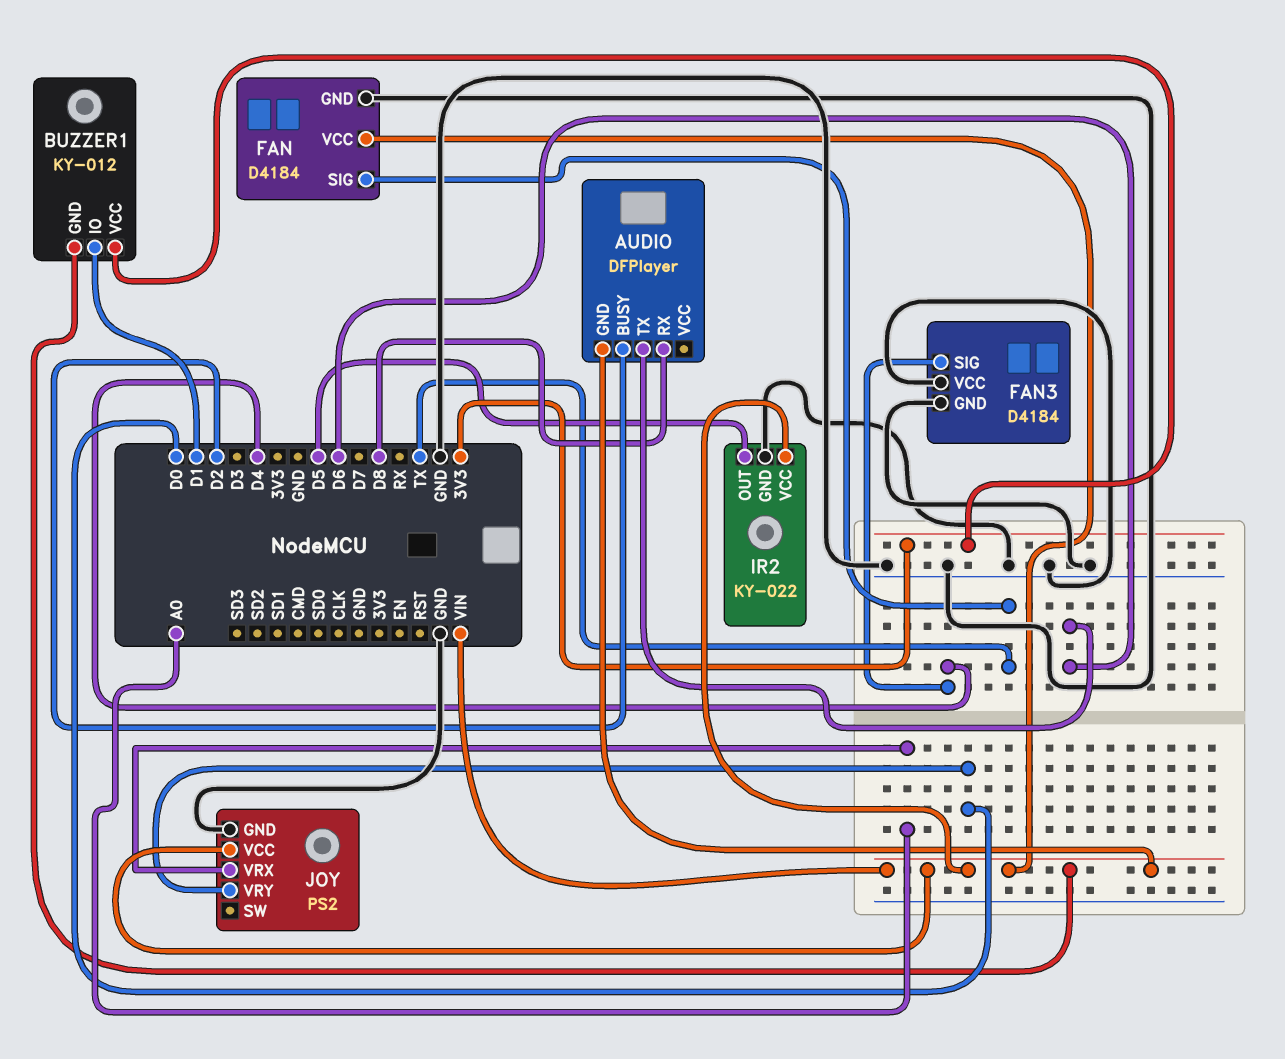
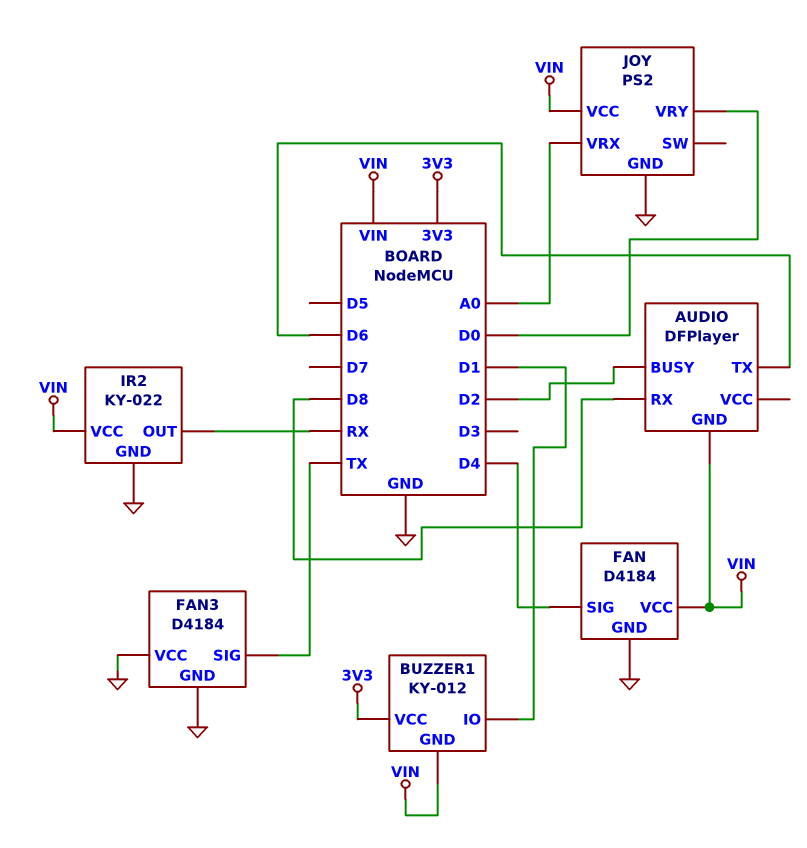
FAN pin SIG: TX -> D4
FAN3 pin SIG: D4 -> TX
IR2 pin OUT: D5 -> RX

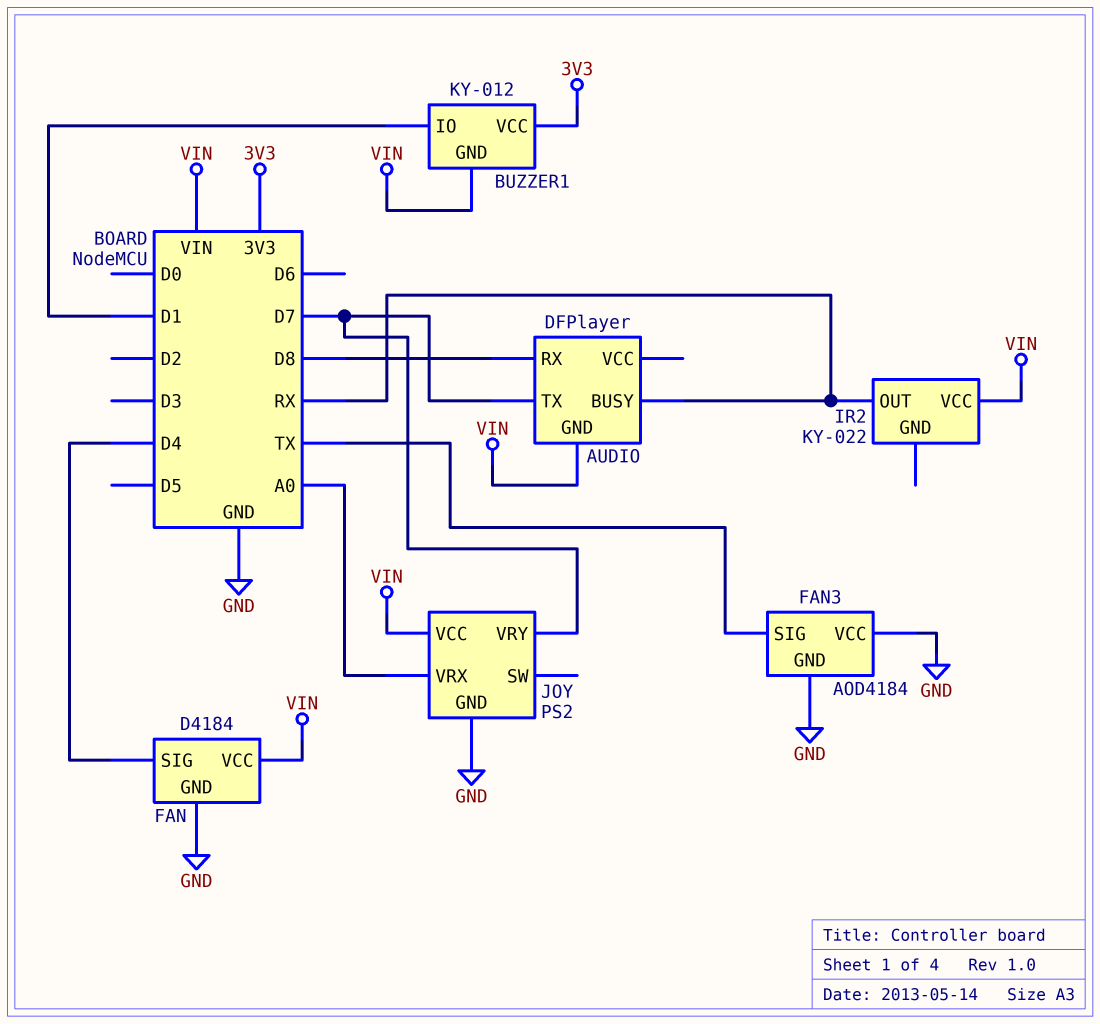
AUDIO pin BUSY: D2 -> RX
AUDIO pin TX: D6 -> D7
FAN3: D4184 -> AOD4184
IR2 pin GND: GND -> none
JOY pin VRY: D0 -> D7

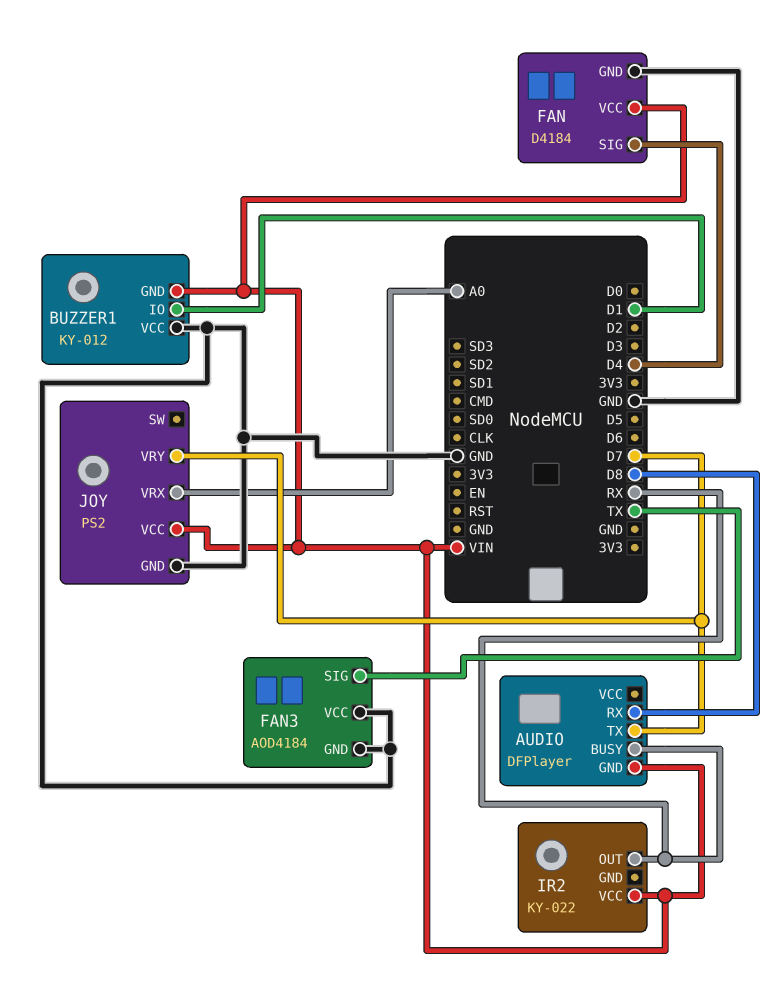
BUZZER1 pin VCC: 3V3 -> GND

